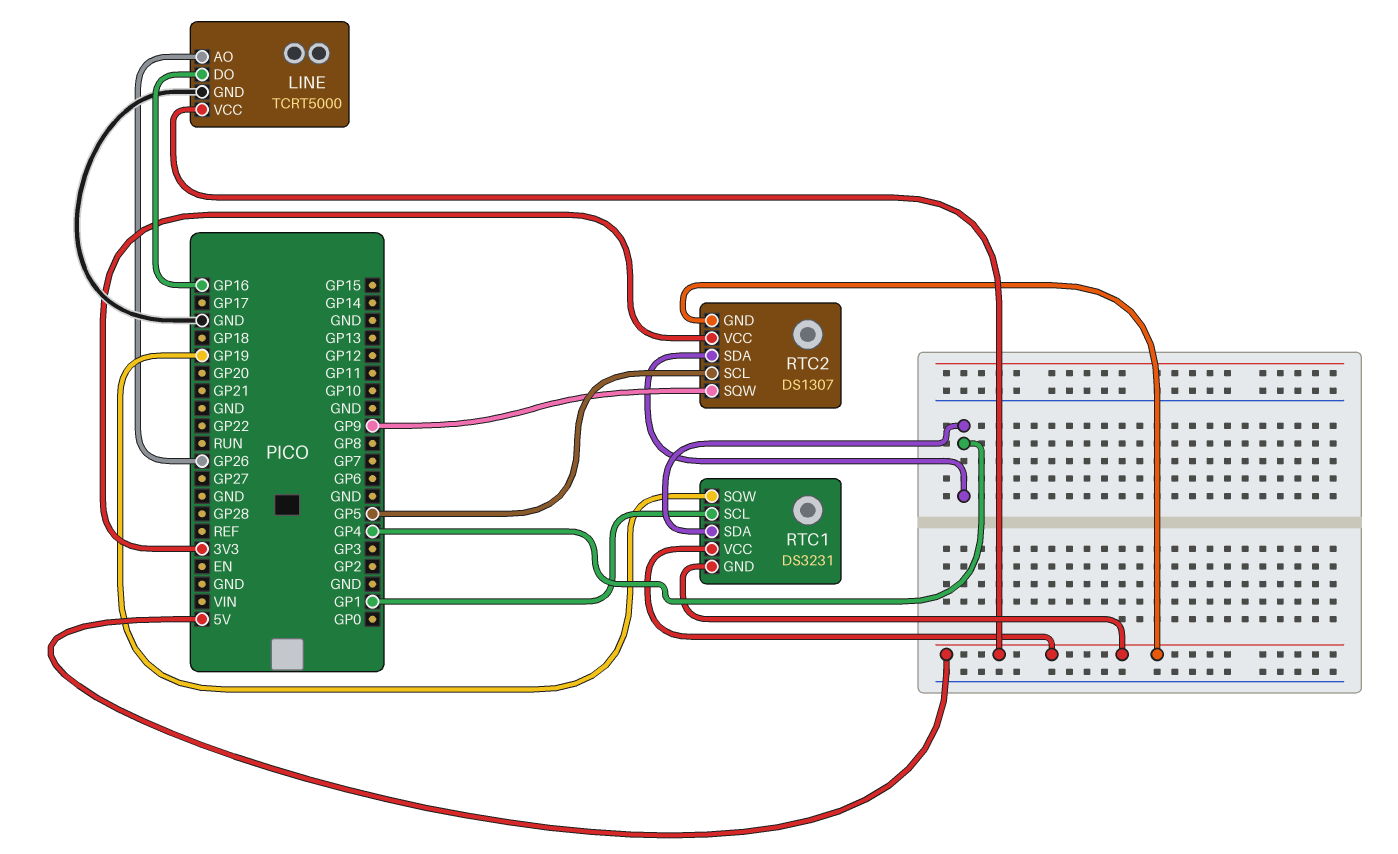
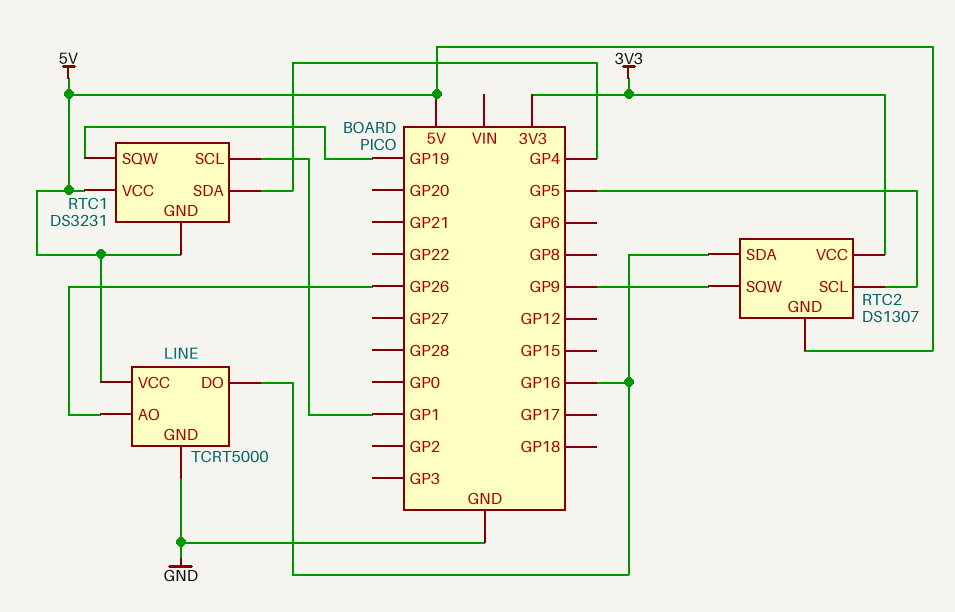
RTC2 pin SDA: GP4 -> GP16

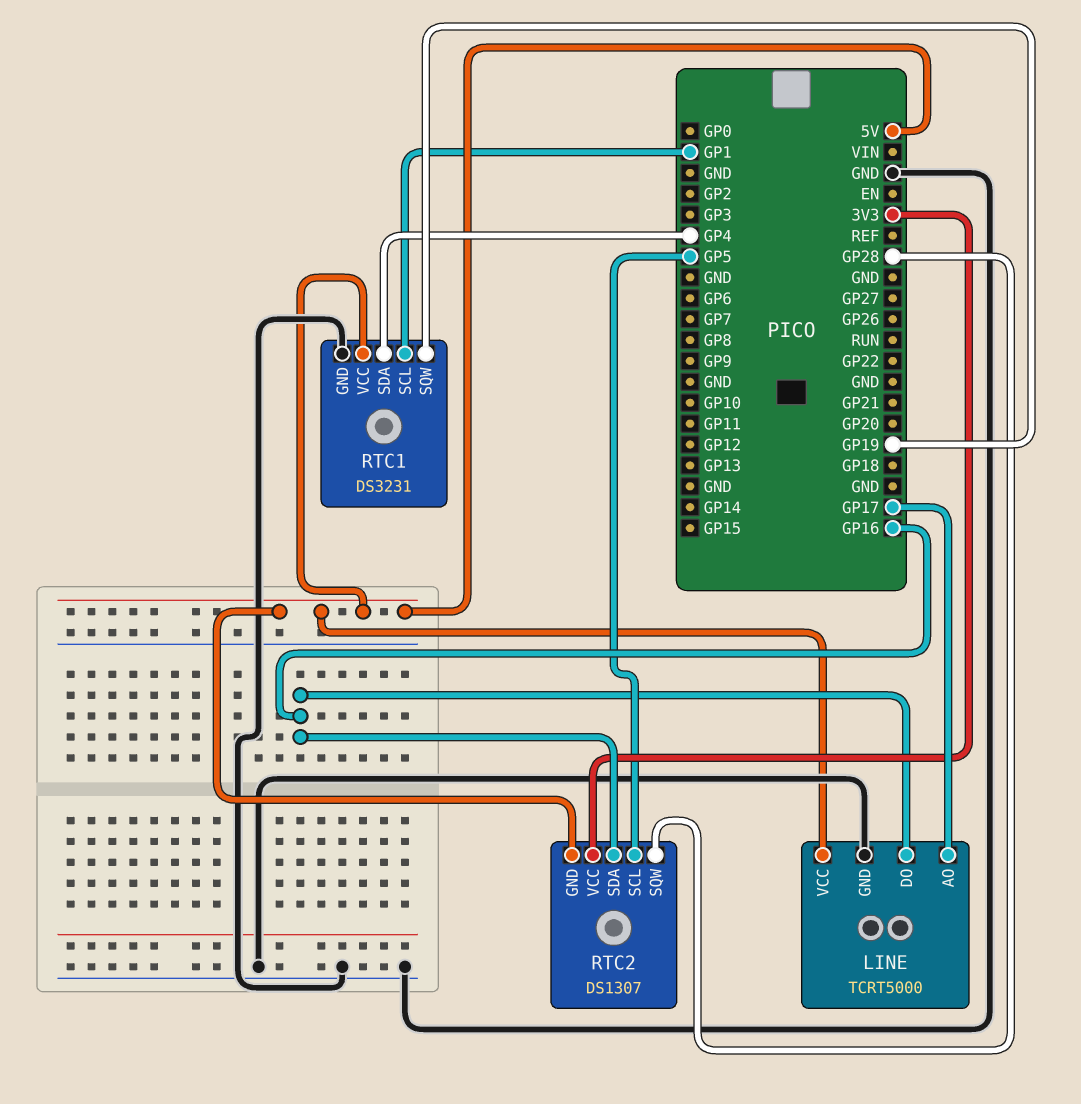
LINE pin AO: GP26 -> GP17
RTC1 pin GND: 5V -> GND
RTC2 pin SQW: GP9 -> GP28

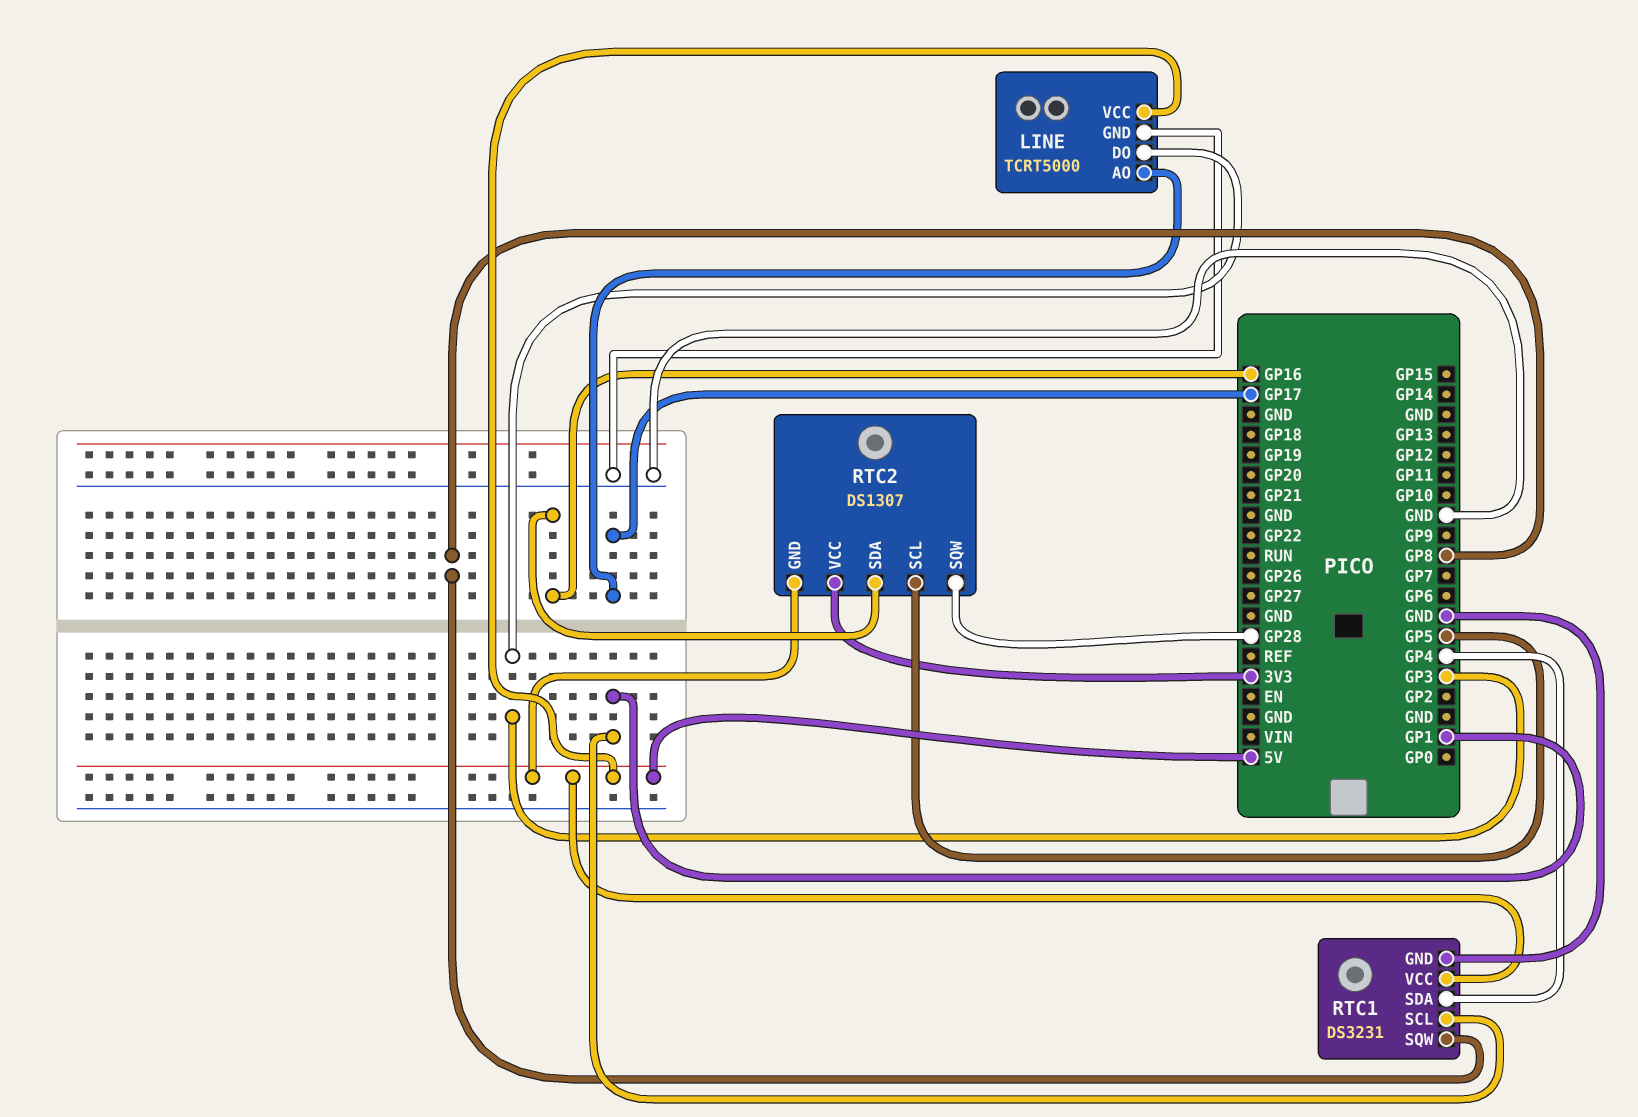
LINE pin DO: GP16 -> GP3
RTC1 pin SQW: GP19 -> GP8

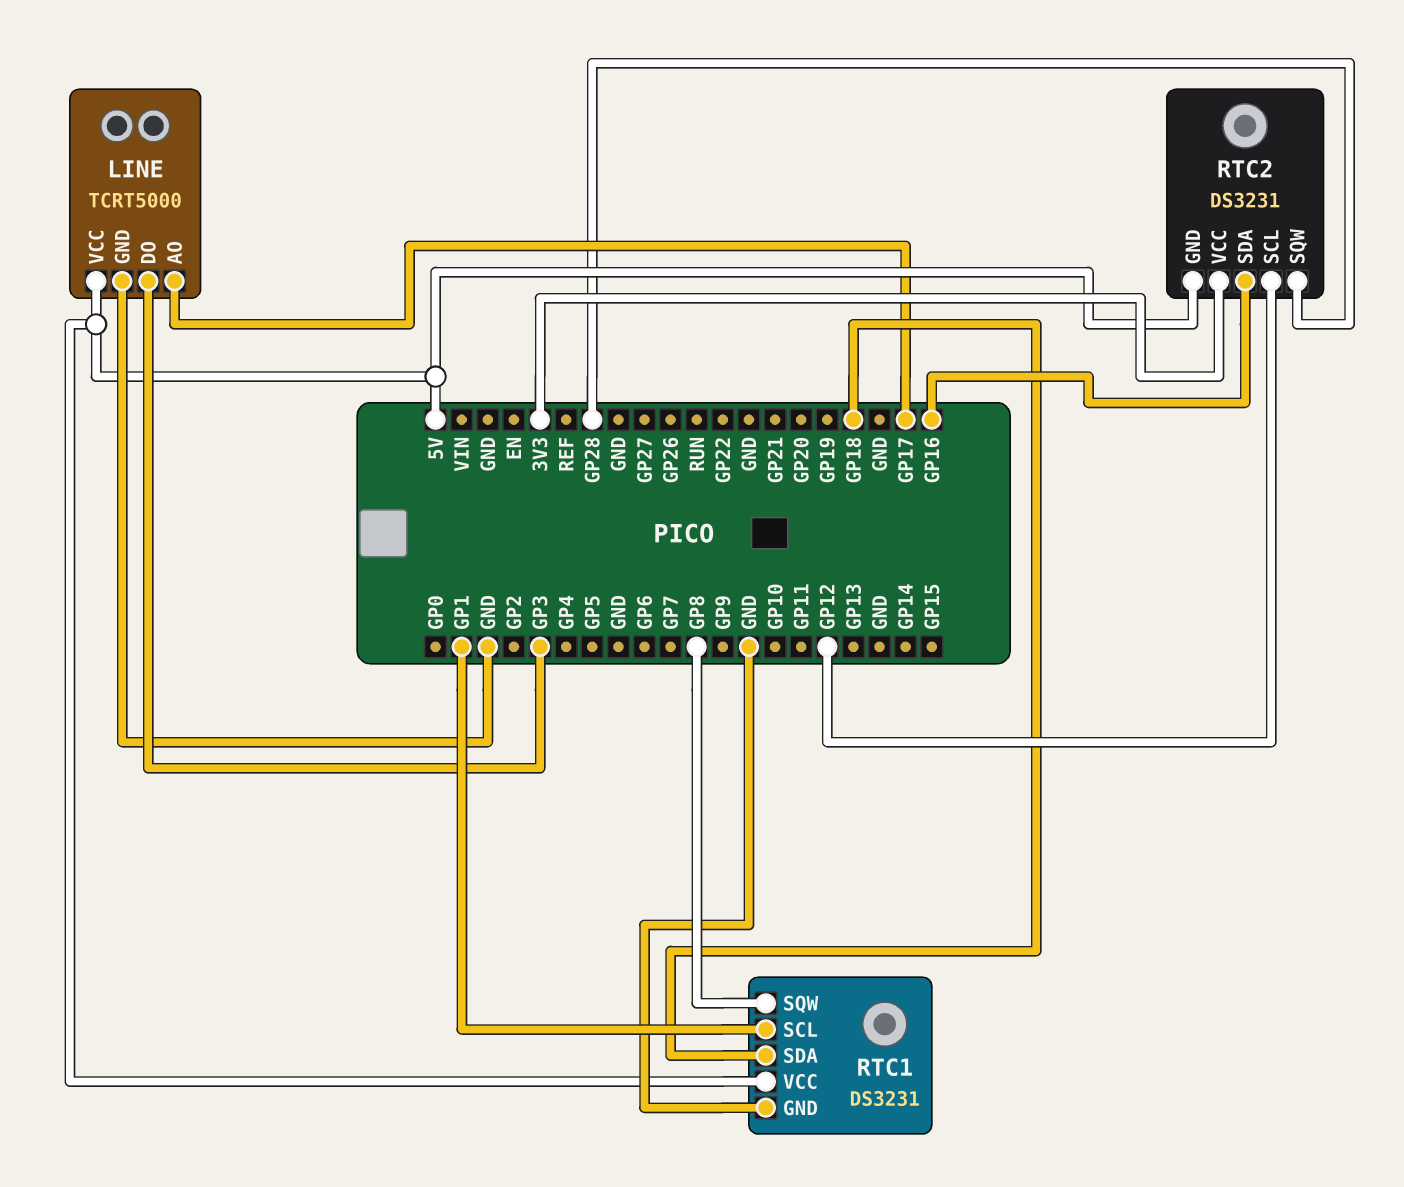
RTC1 pin SDA: GP4 -> GP18
RTC2: DS1307 -> DS3231
RTC2 pin SCL: GP5 -> GP12

